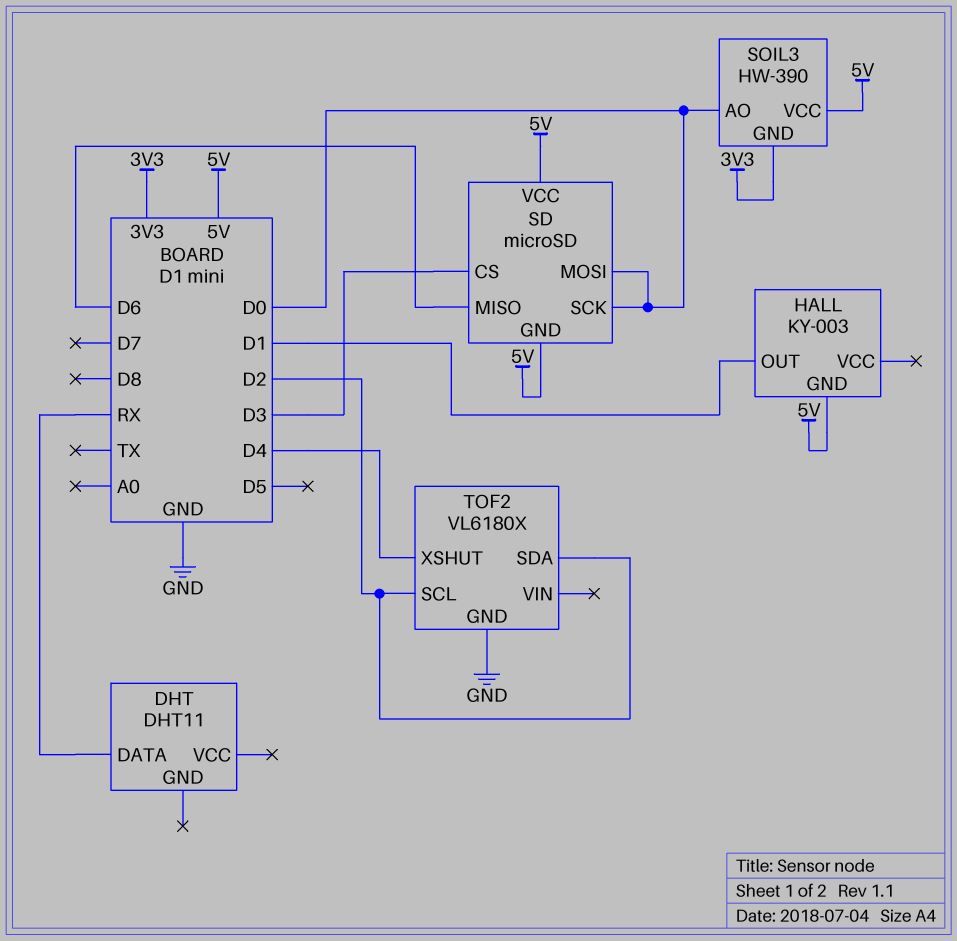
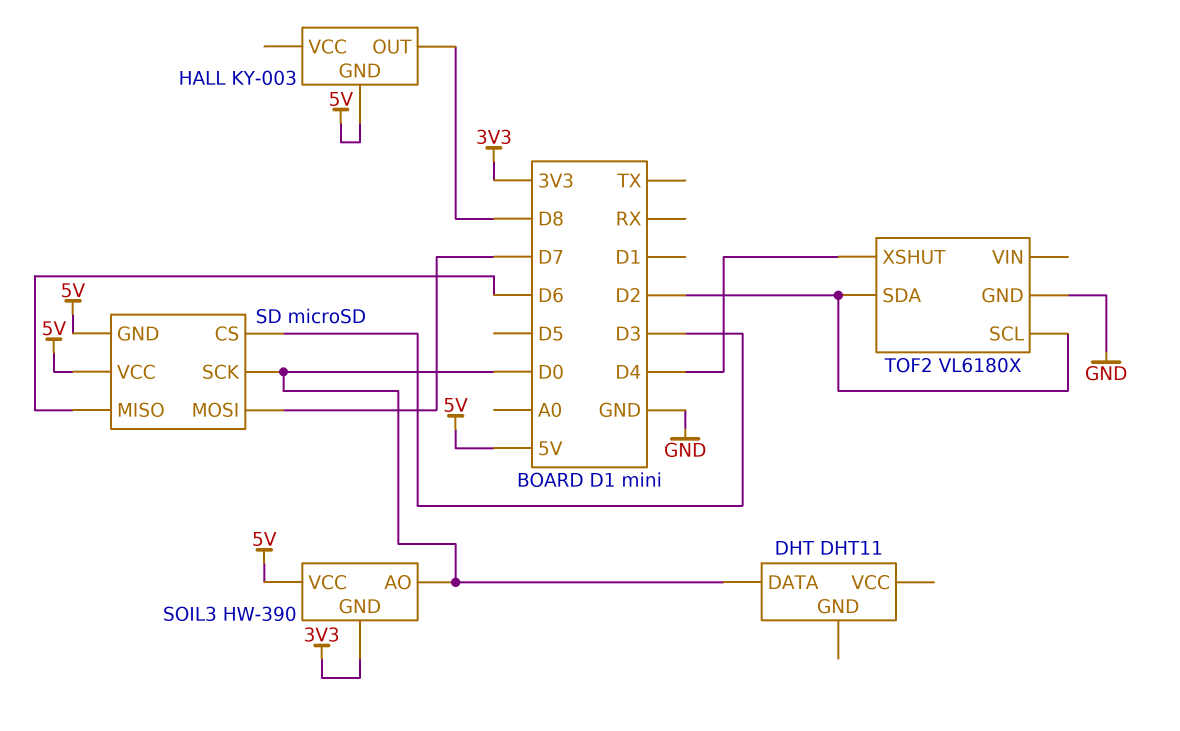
DHT pin DATA: RX -> D0
HALL pin OUT: D1 -> D8
SD pin MOSI: D0 -> D7

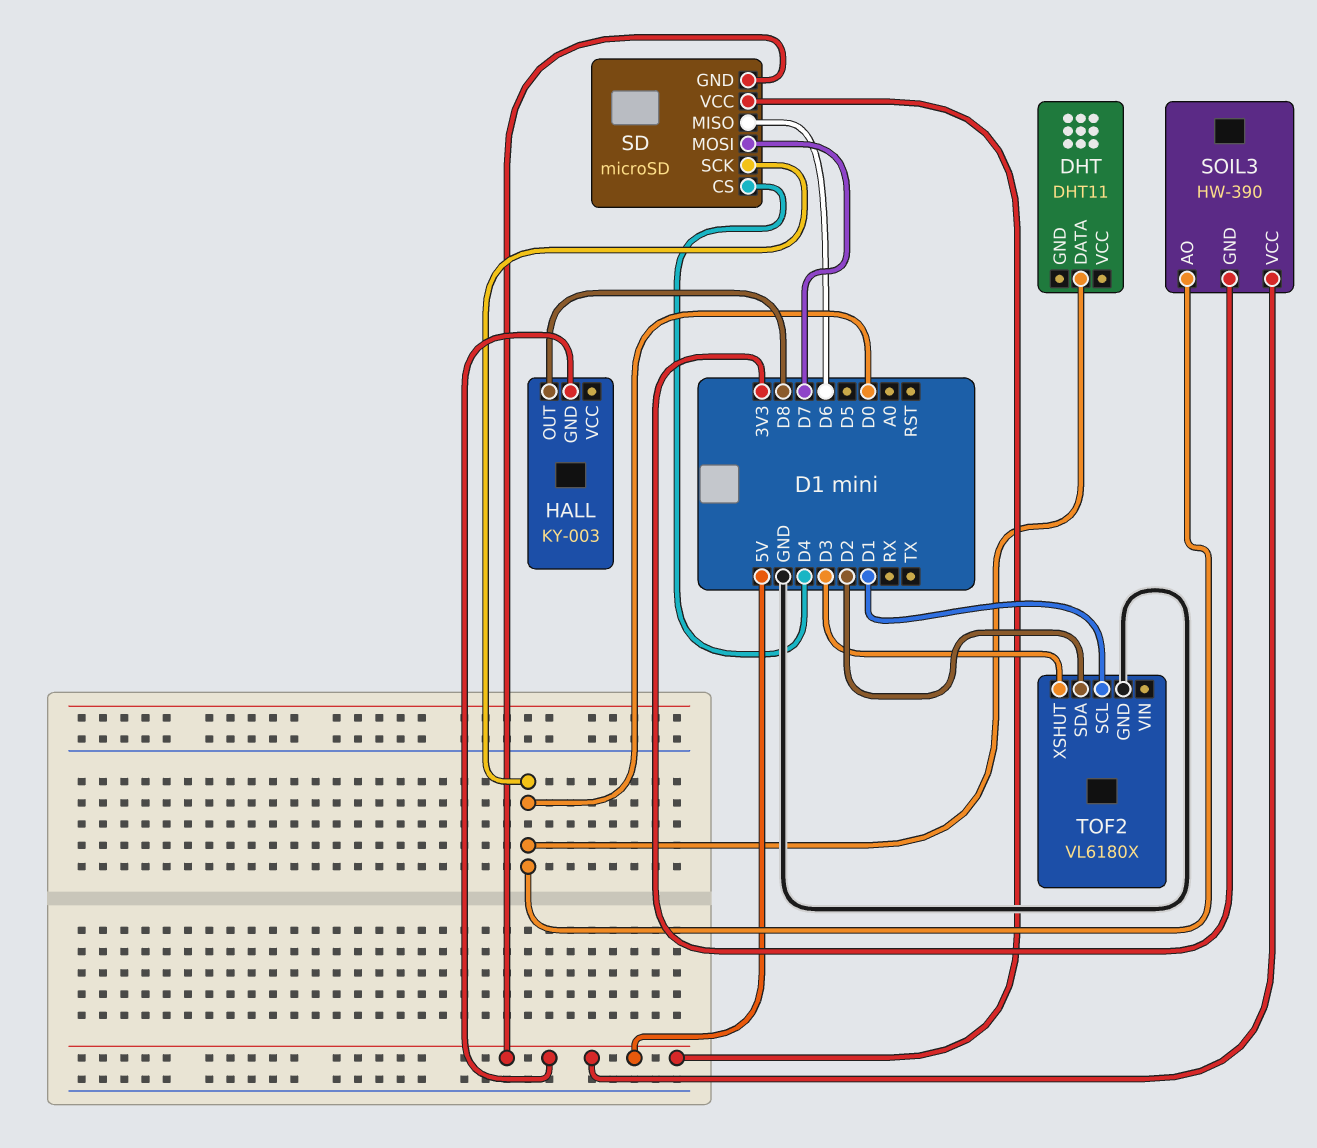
SD pin CS: D3 -> D4
TOF2 pin SCL: D2 -> D1
TOF2 pin XSHUT: D4 -> D3

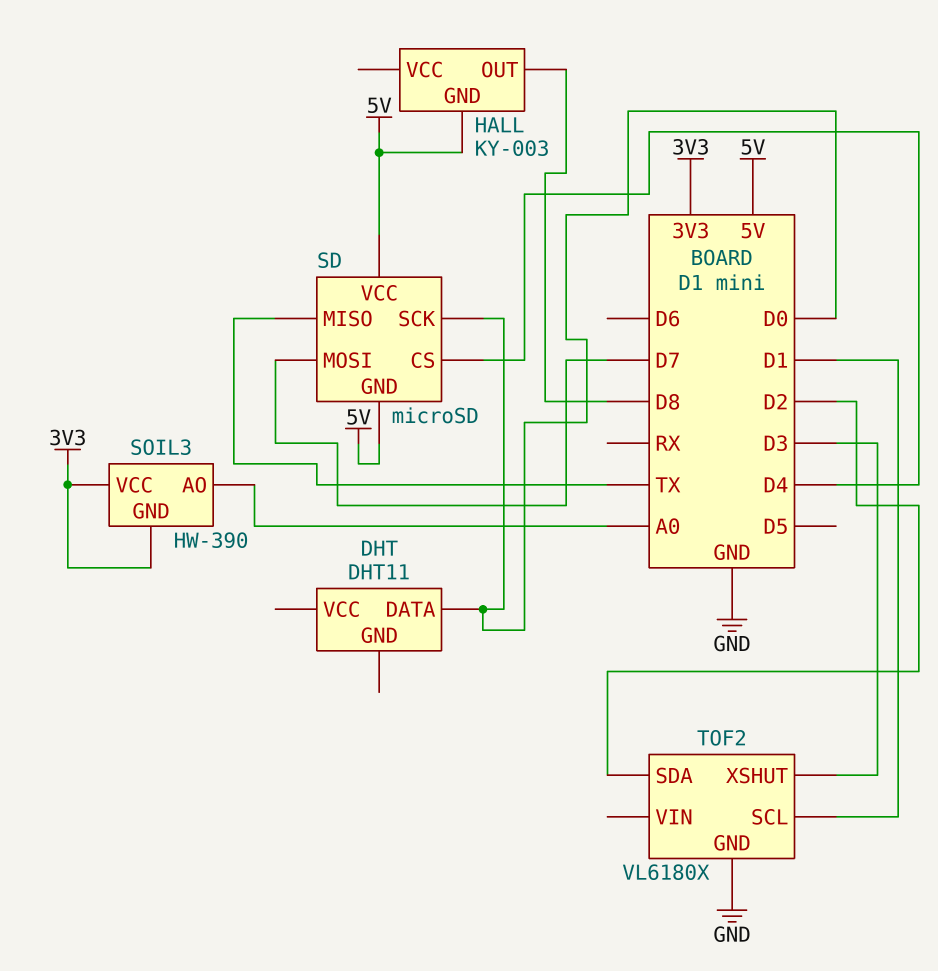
SD pin MISO: D6 -> TX
SOIL3 pin AO: D0 -> A0
SOIL3 pin VCC: 5V -> 3V3

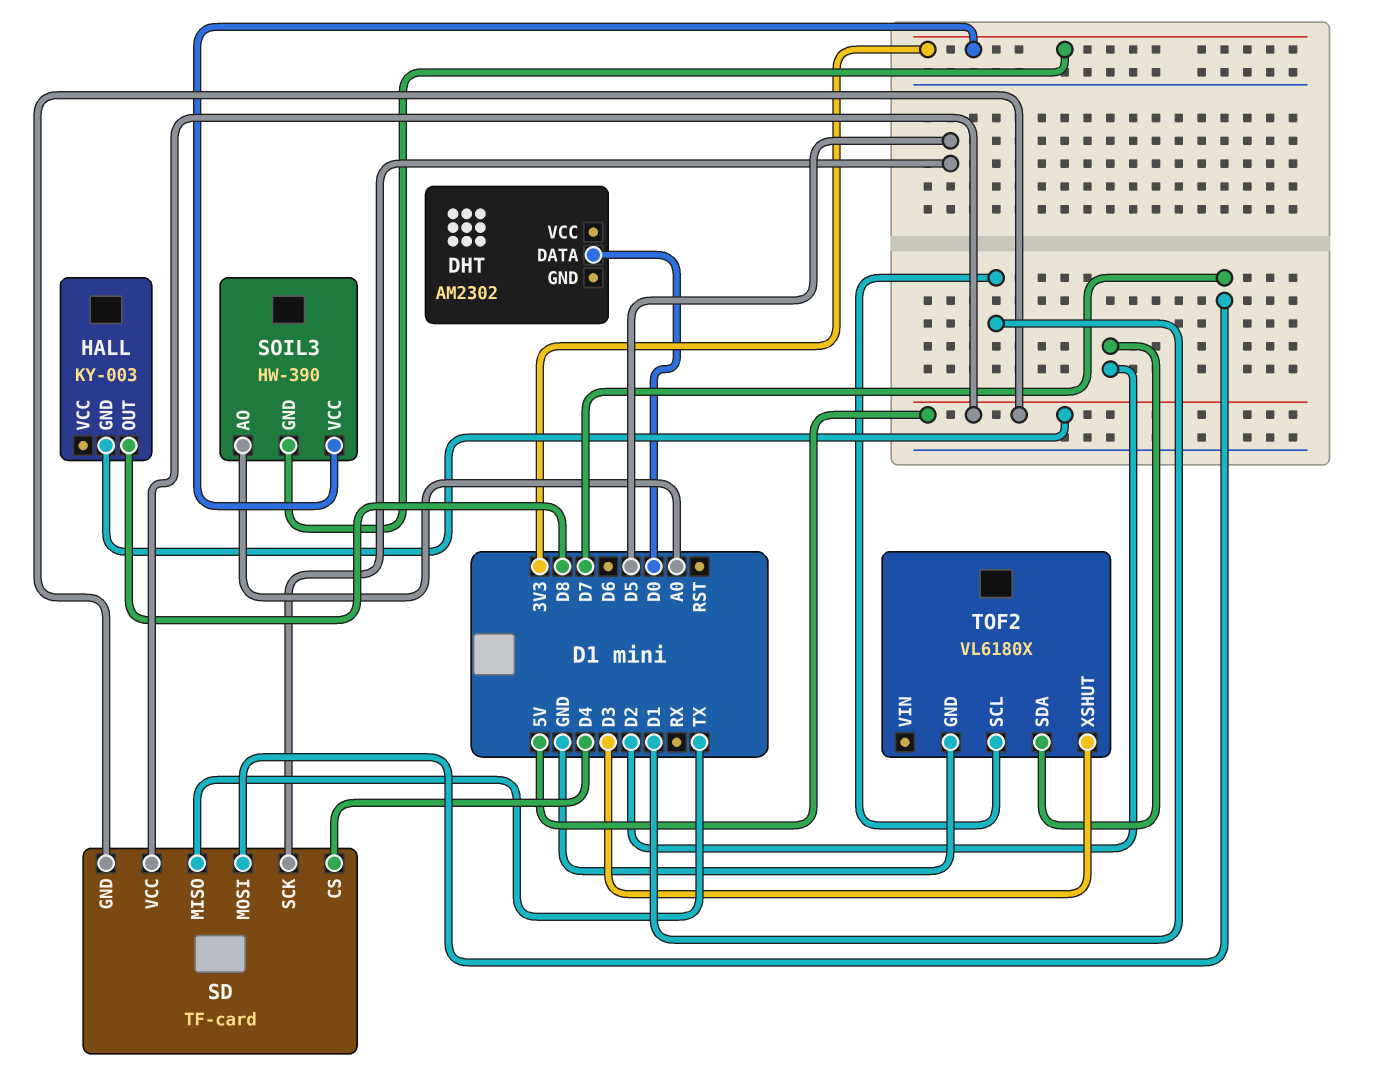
DHT: DHT11 -> AM2302
SD: microSD -> TF-card
SD pin SCK: D0 -> D5

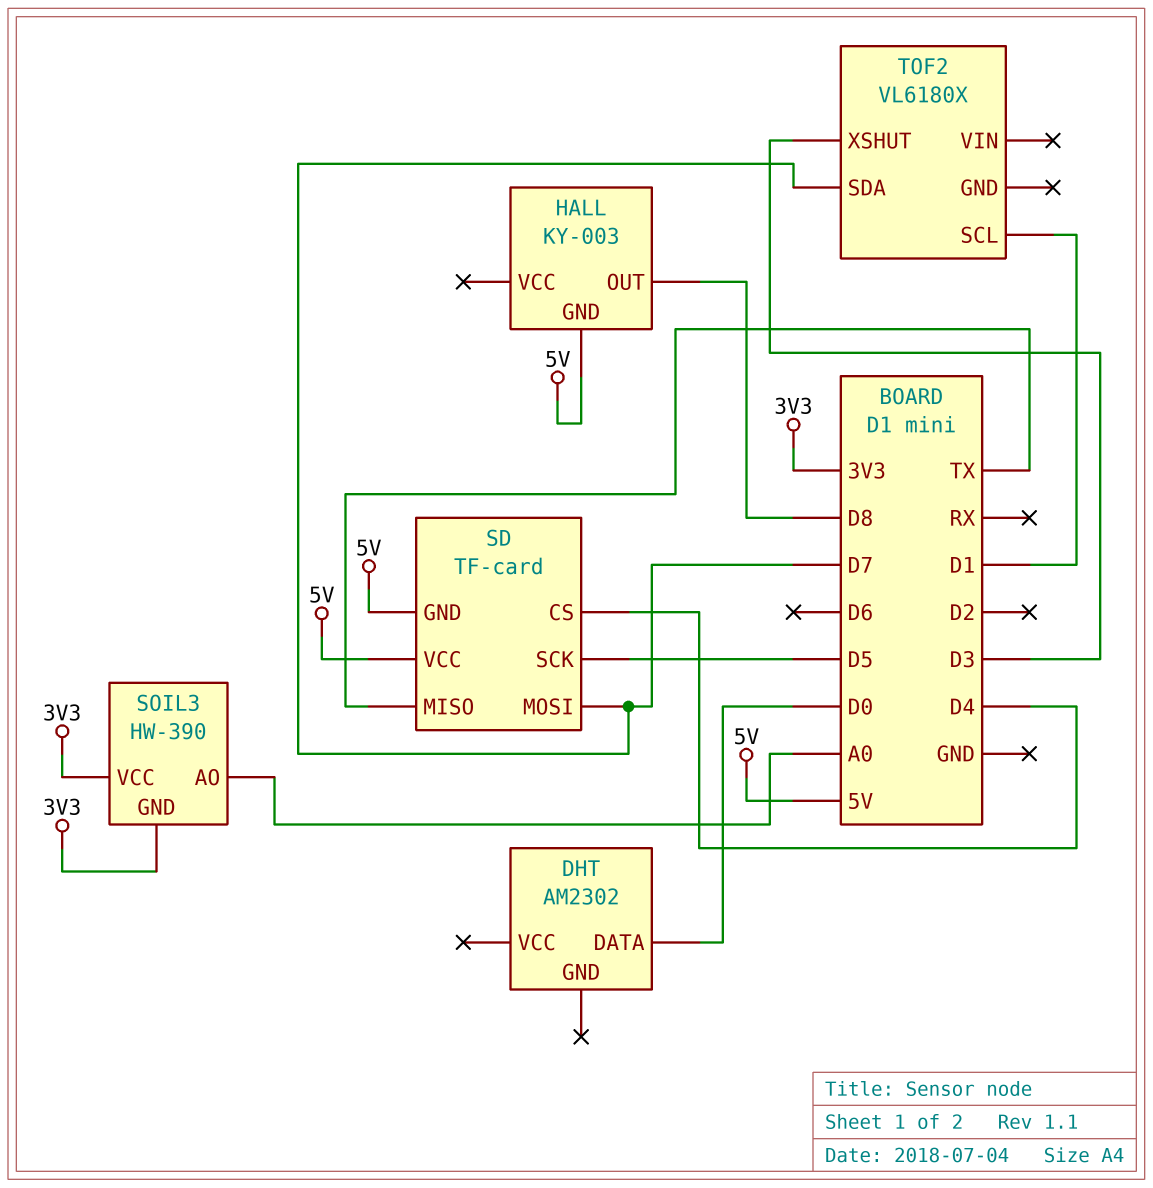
TOF2 pin GND: GND -> none
TOF2 pin SDA: D2 -> D7

